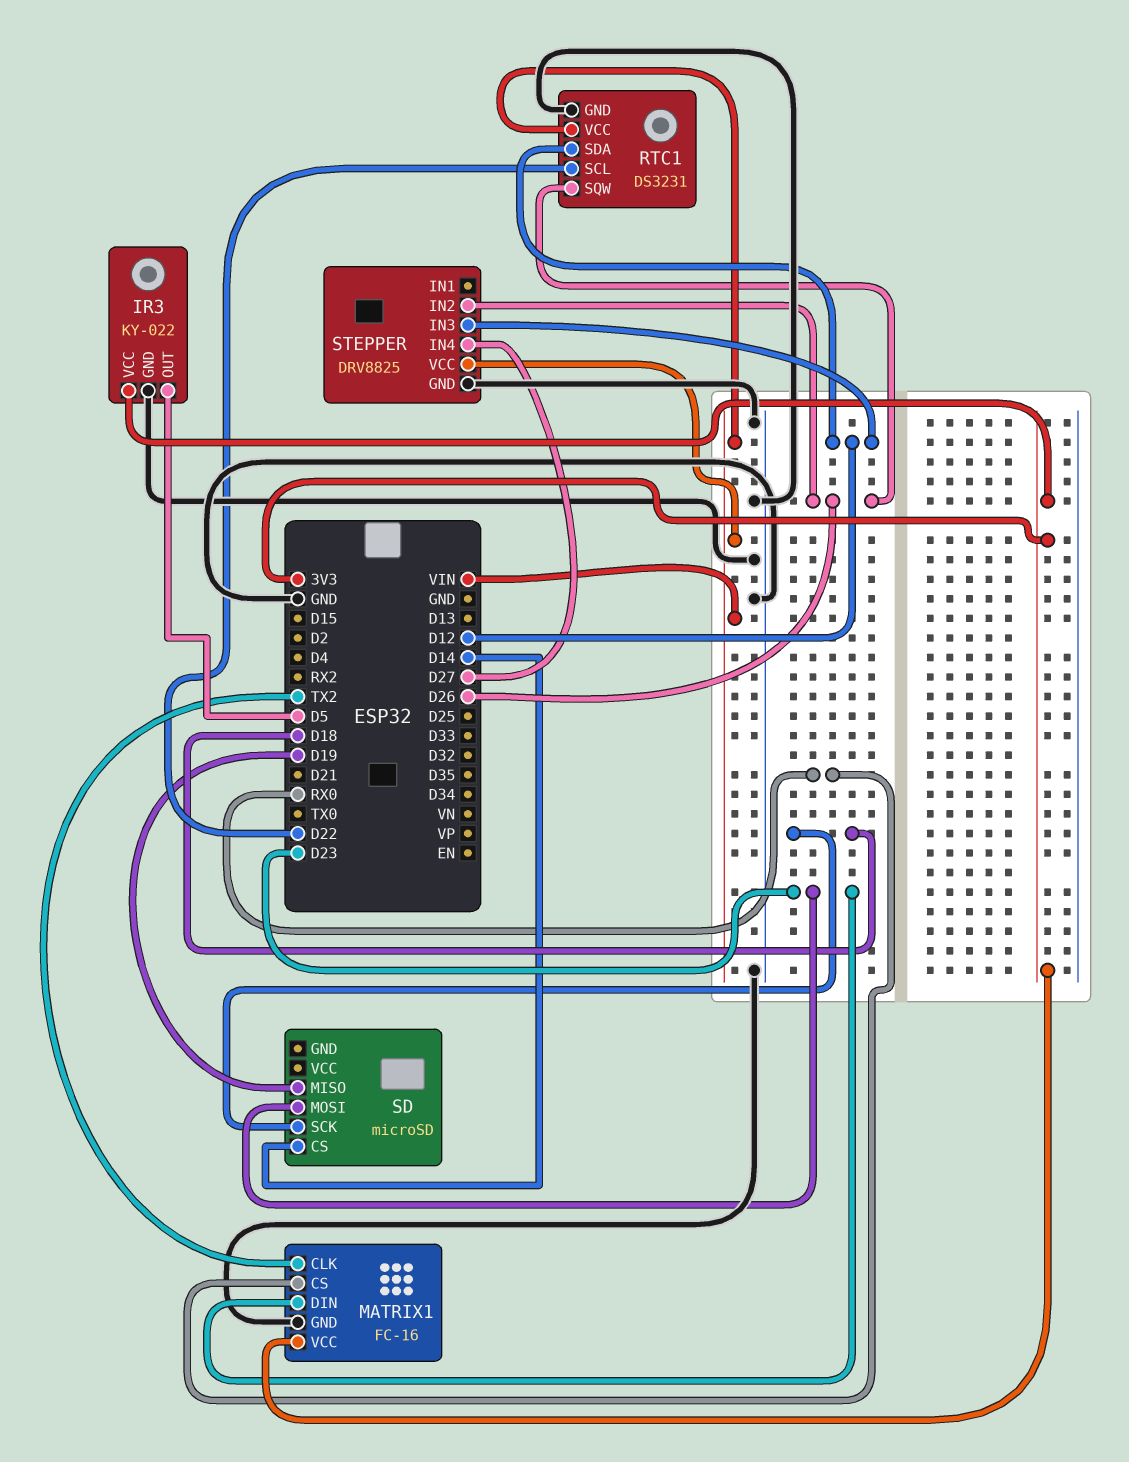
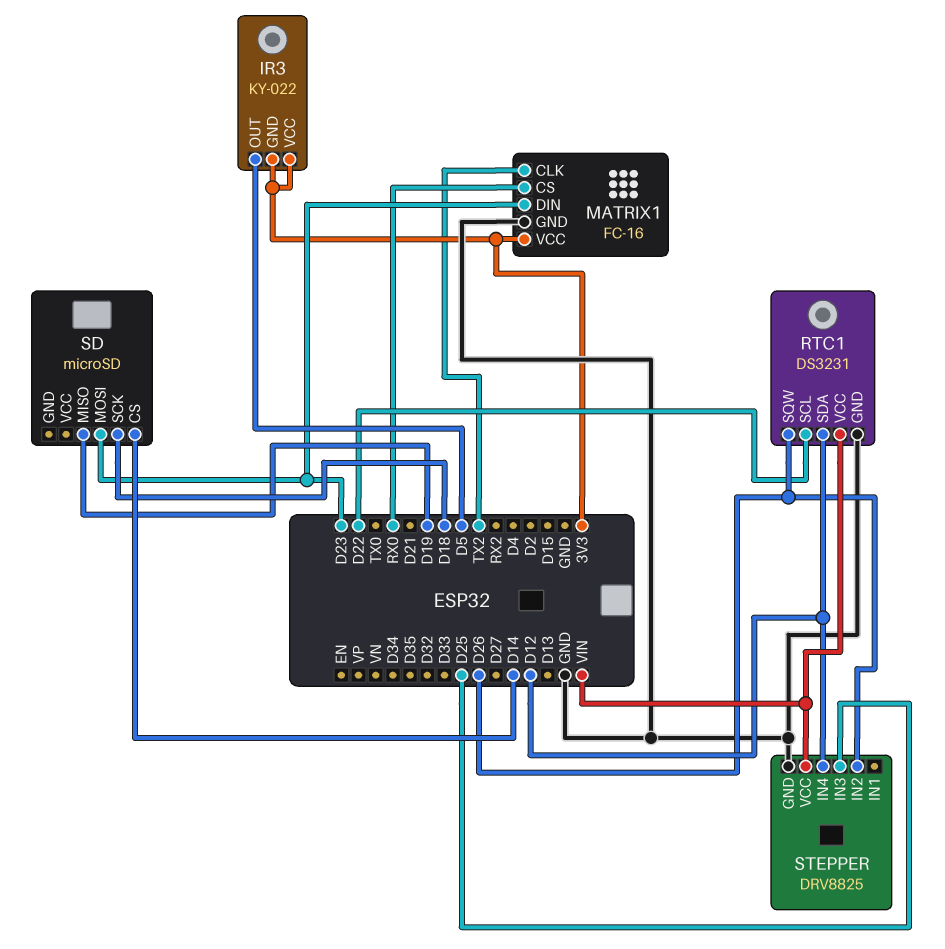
IR3 pin GND: GND -> 3V3
STEPPER pin IN3: D12 -> D25
STEPPER pin IN4: D27 -> D12

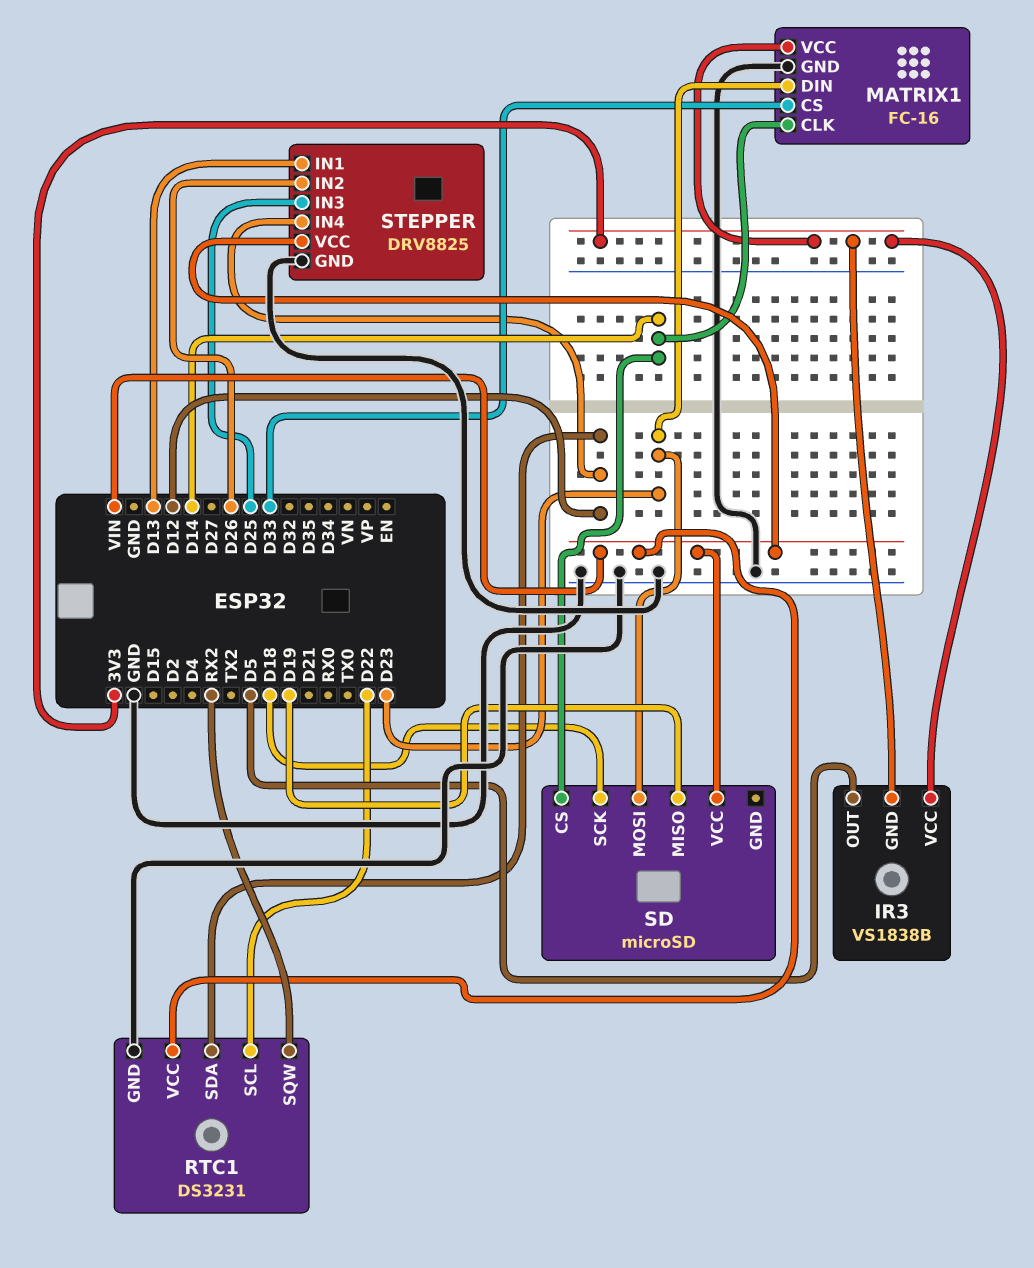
IR3: KY-022 -> VS1838B
MATRIX1 pin CLK: TX2 -> D14
MATRIX1 pin CS: RX0 -> D33
RTC1 pin SQW: D26 -> RX2
SD pin VCC: none -> VIN
STEPPER pin IN1: none -> D13

